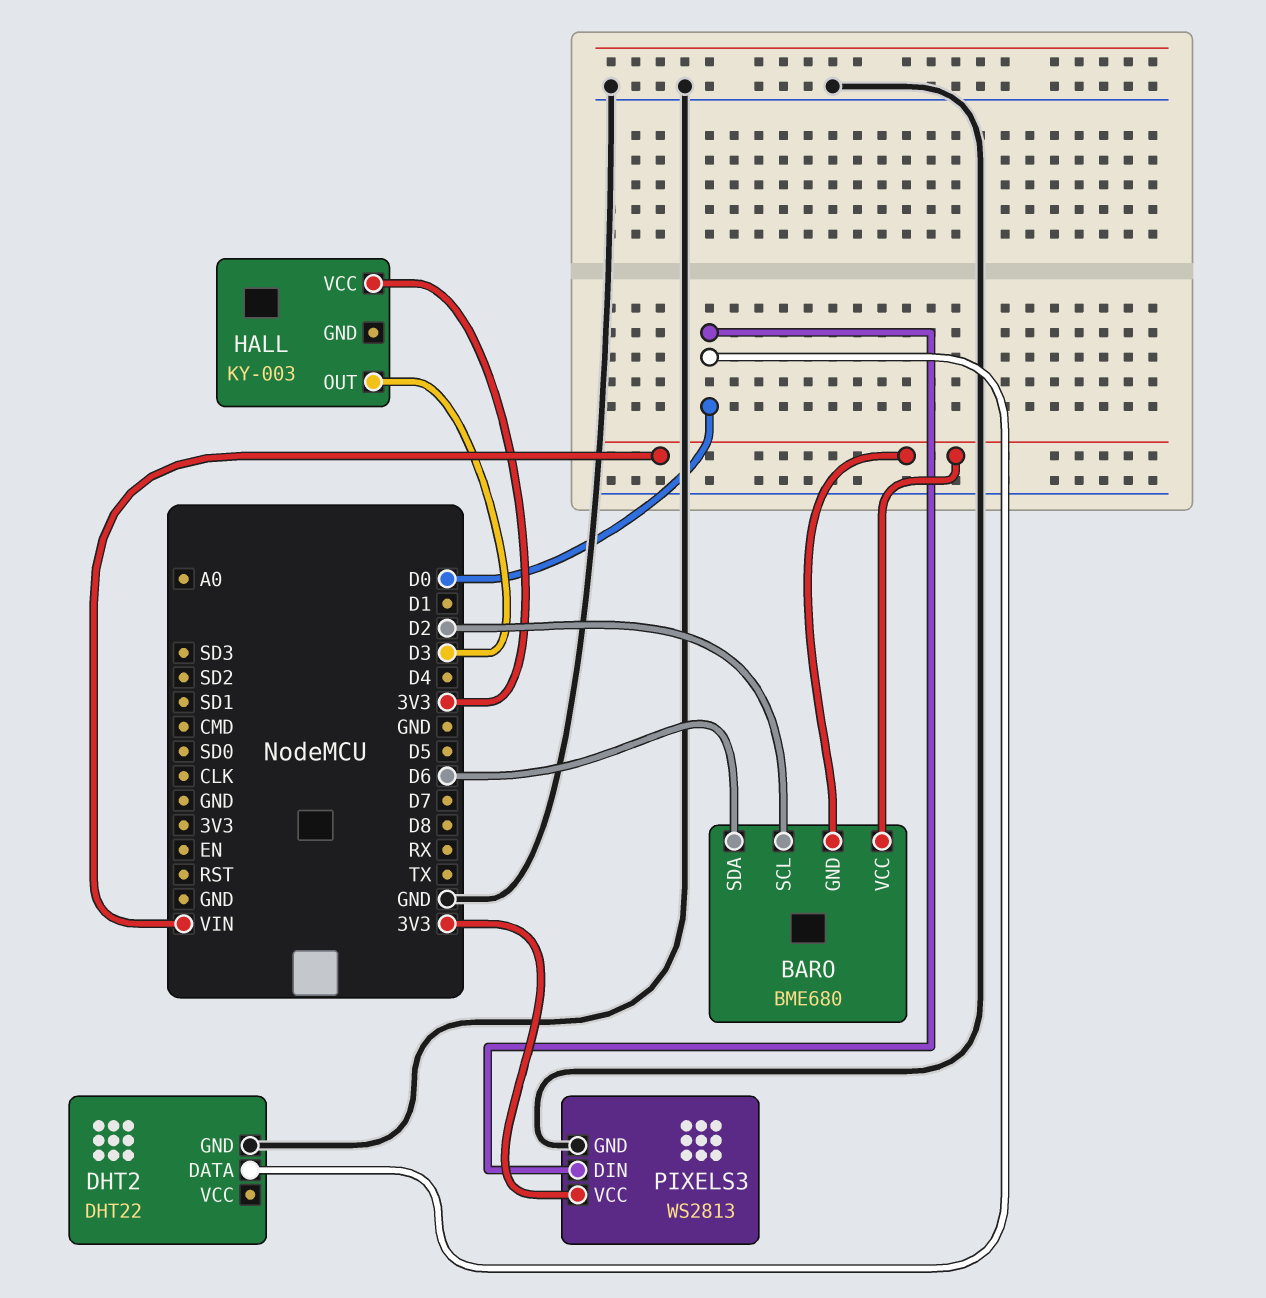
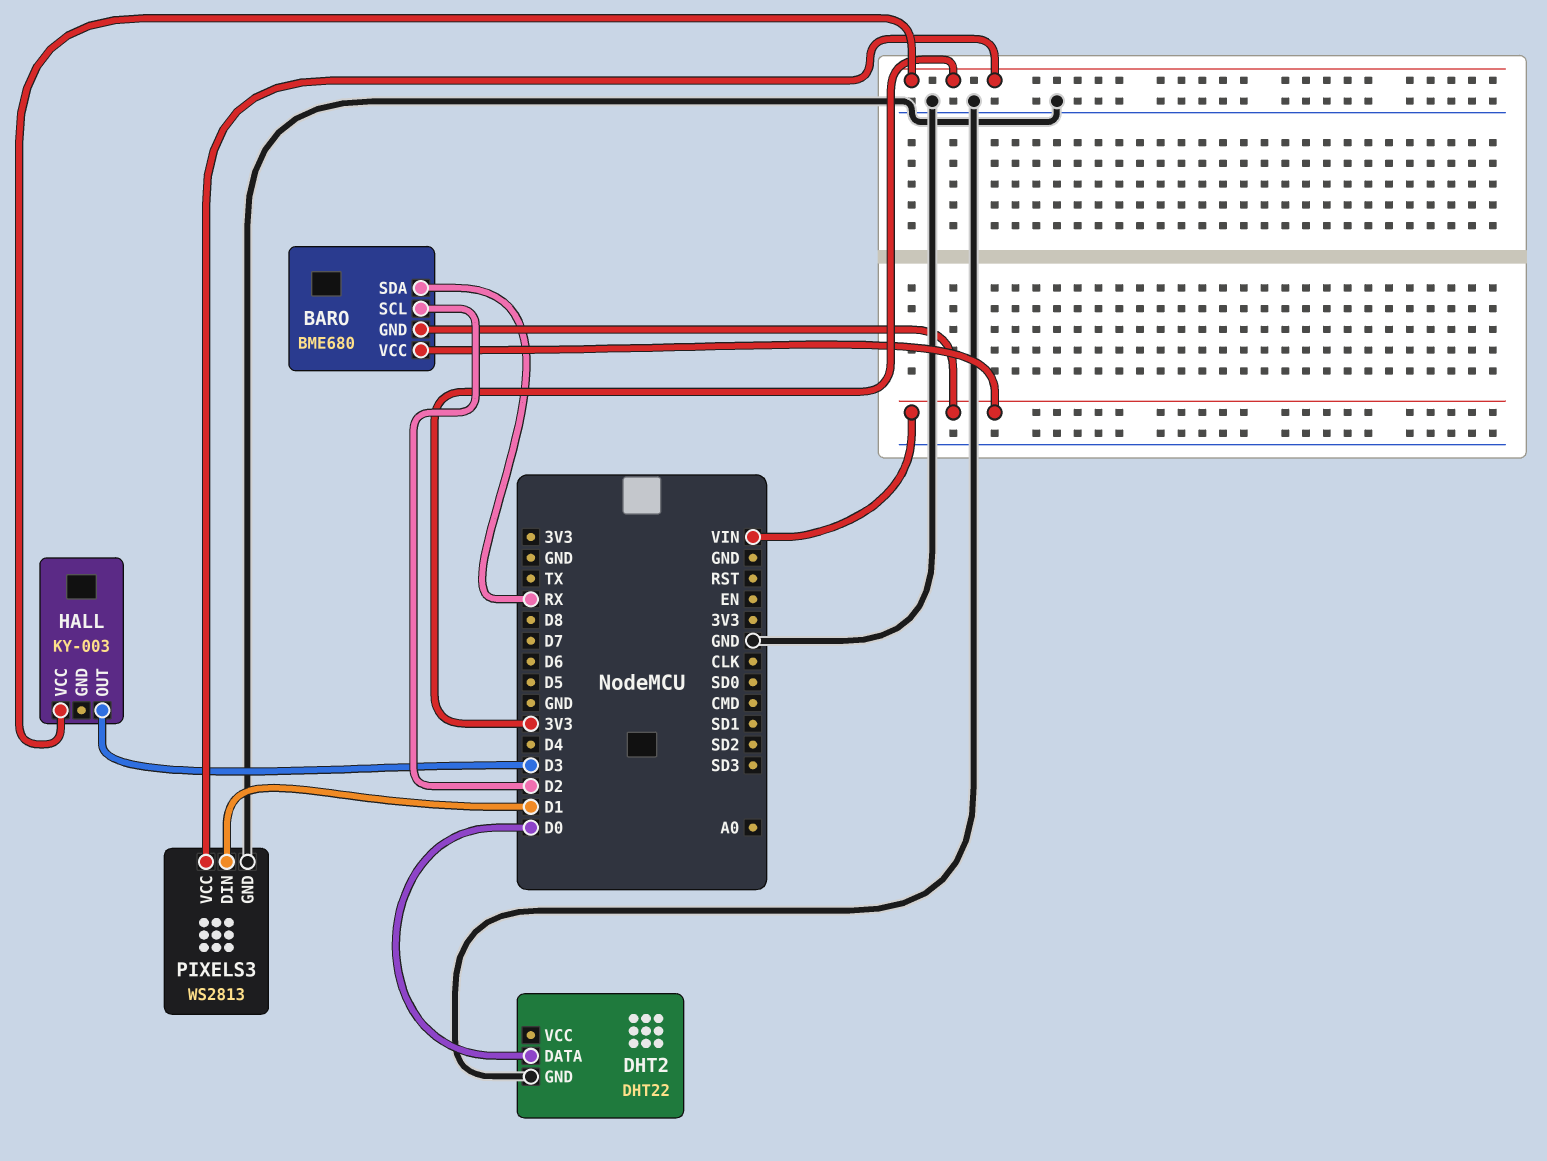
BARO pin SDA: D6 -> RX
PIXELS3 pin DIN: D0 -> D1

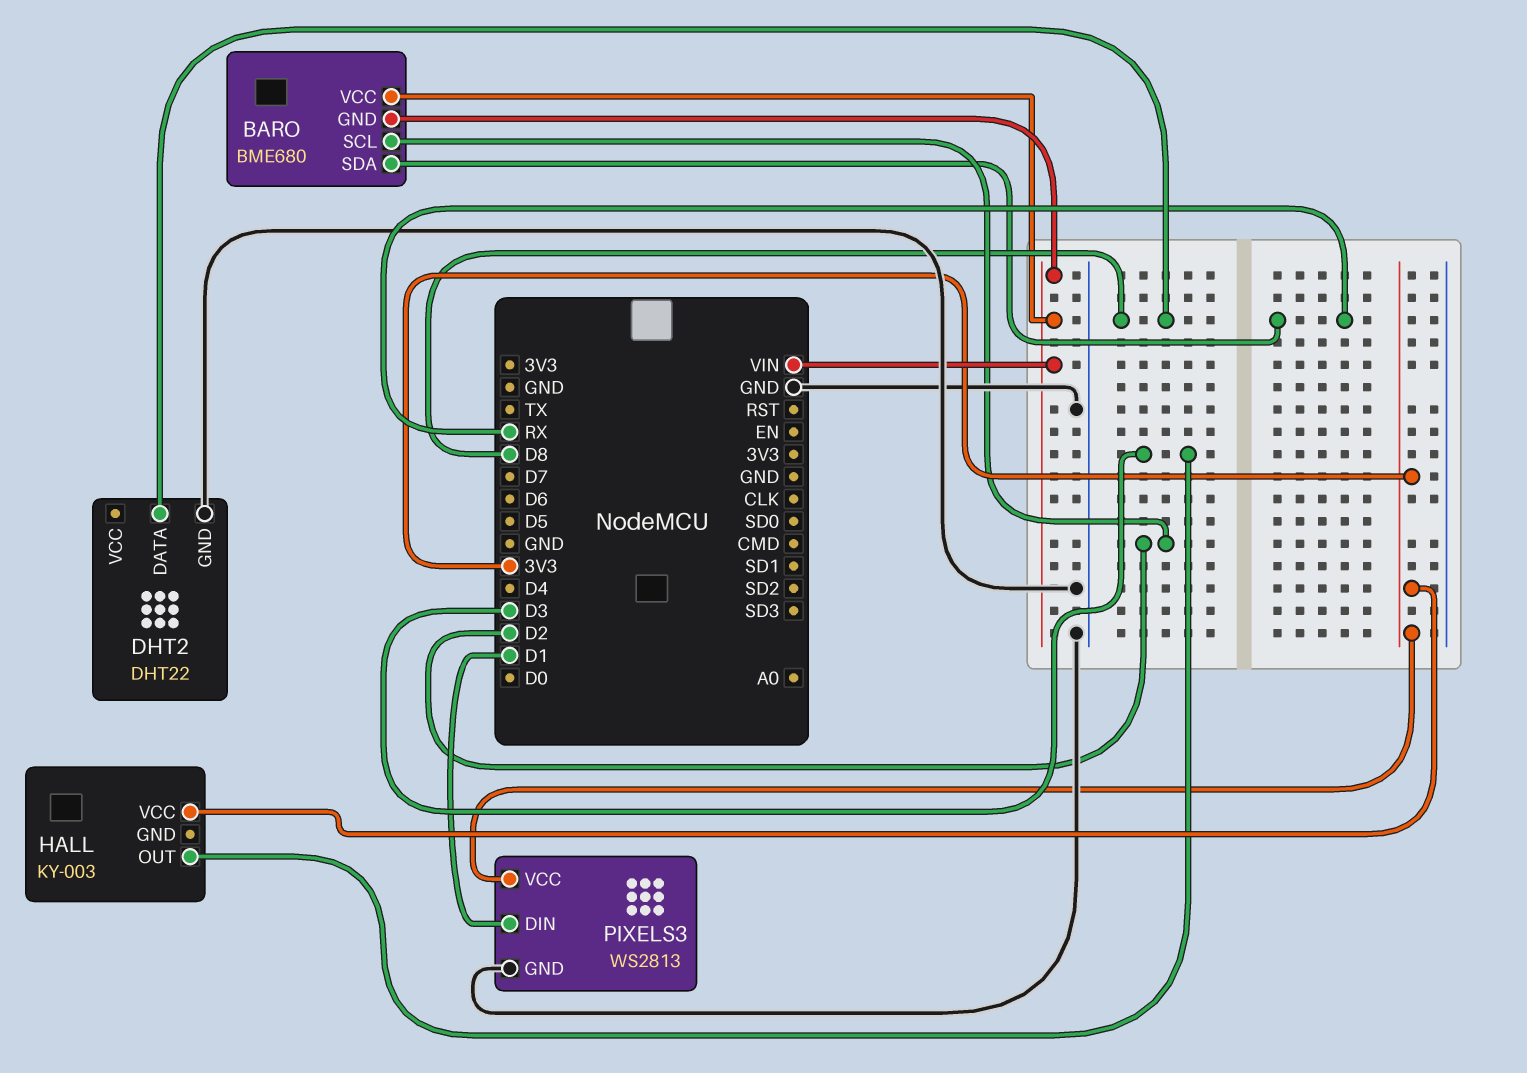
DHT2 pin DATA: D0 -> D8

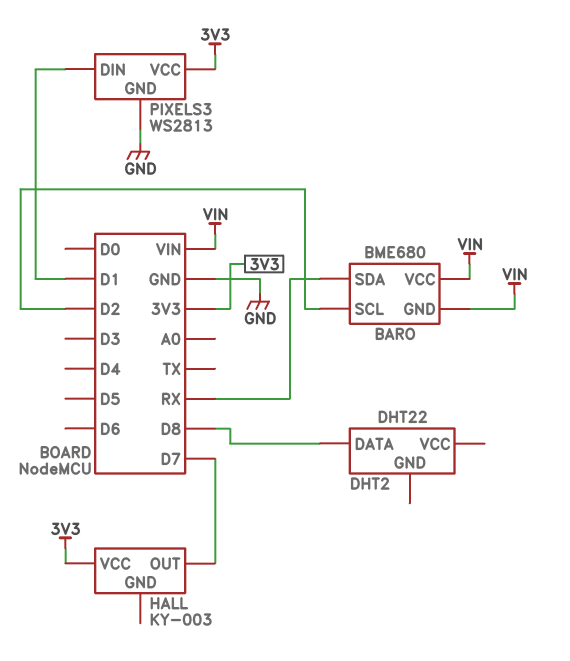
DHT2 pin GND: GND -> none
HALL pin OUT: D3 -> D7

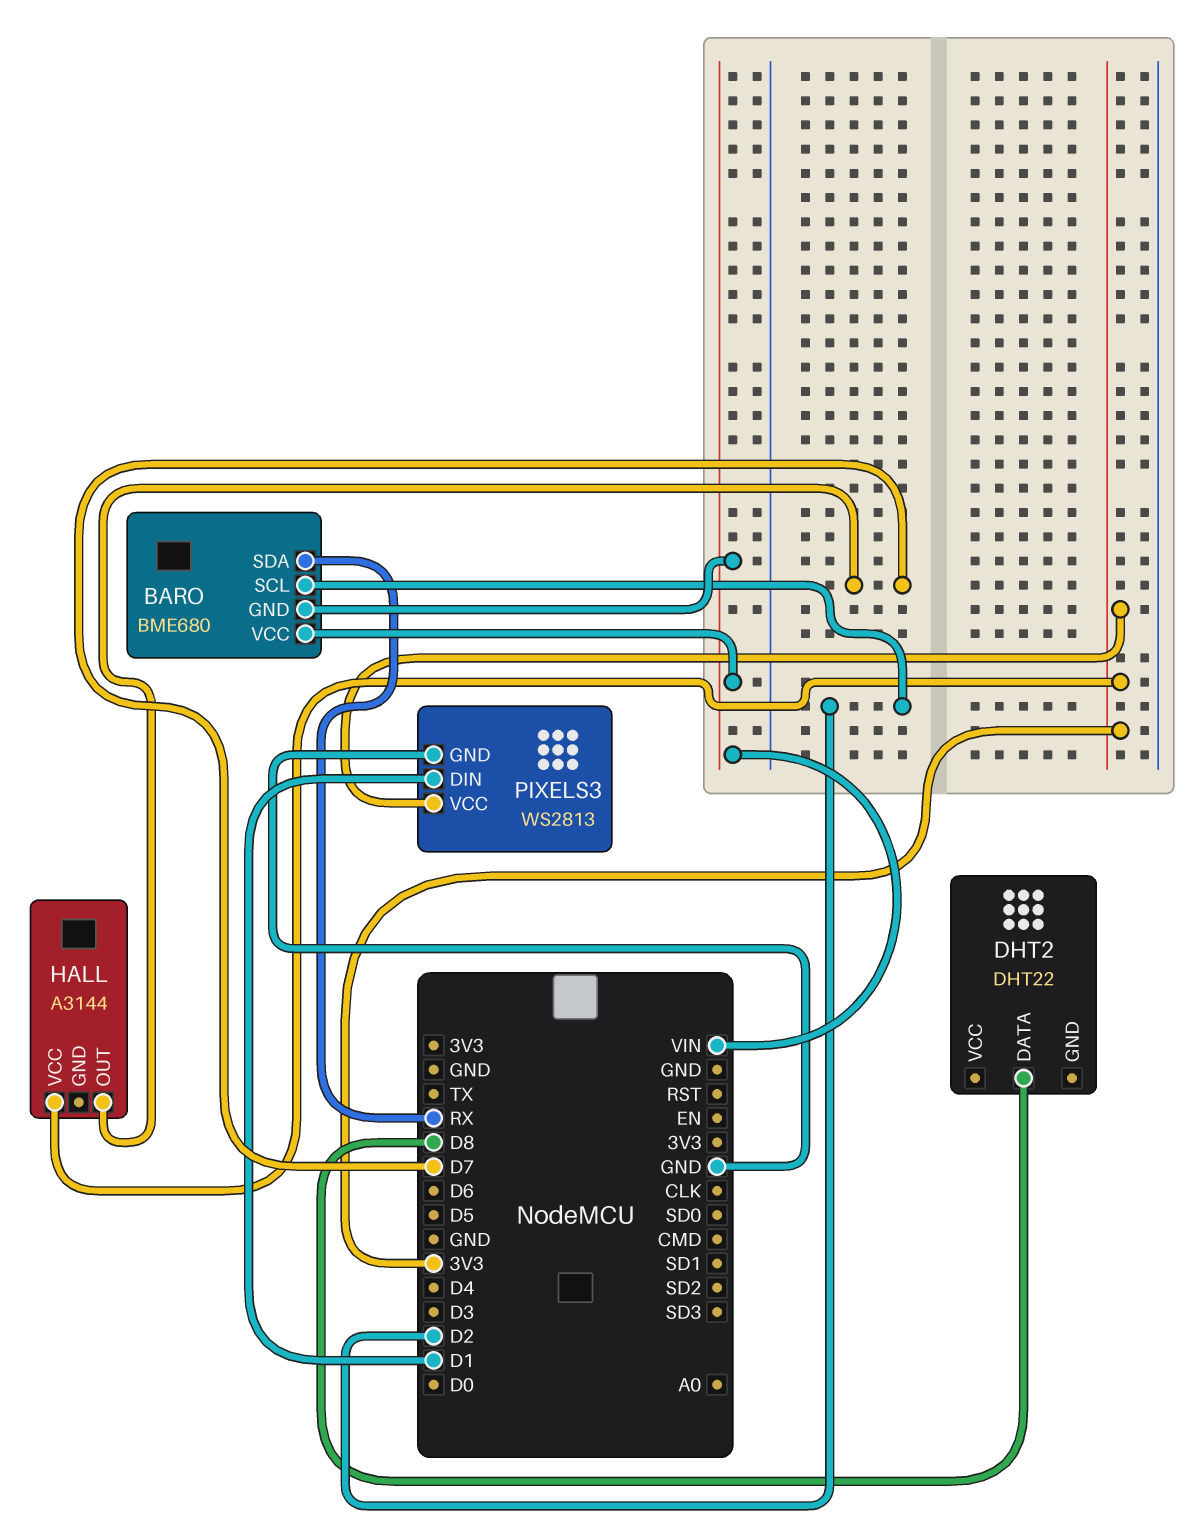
HALL: KY-003 -> A3144

